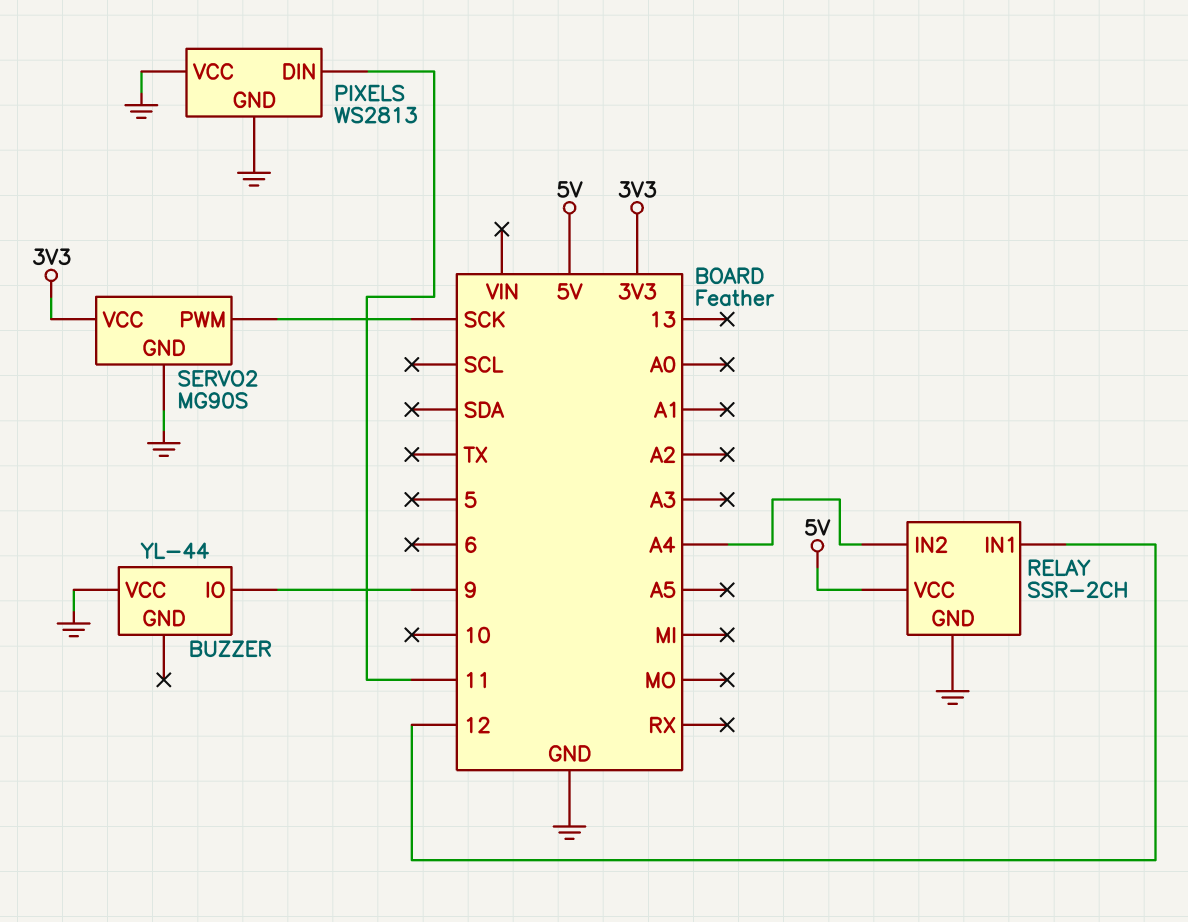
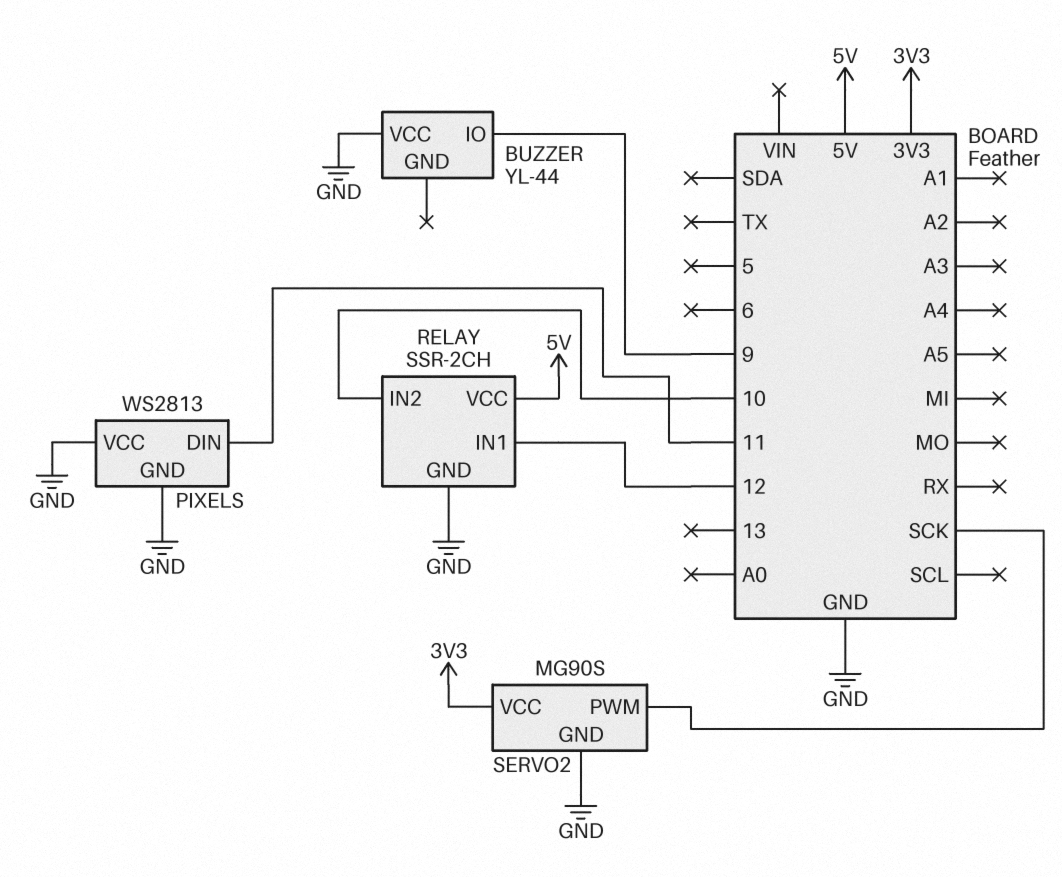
RELAY pin IN2: A4 -> 10

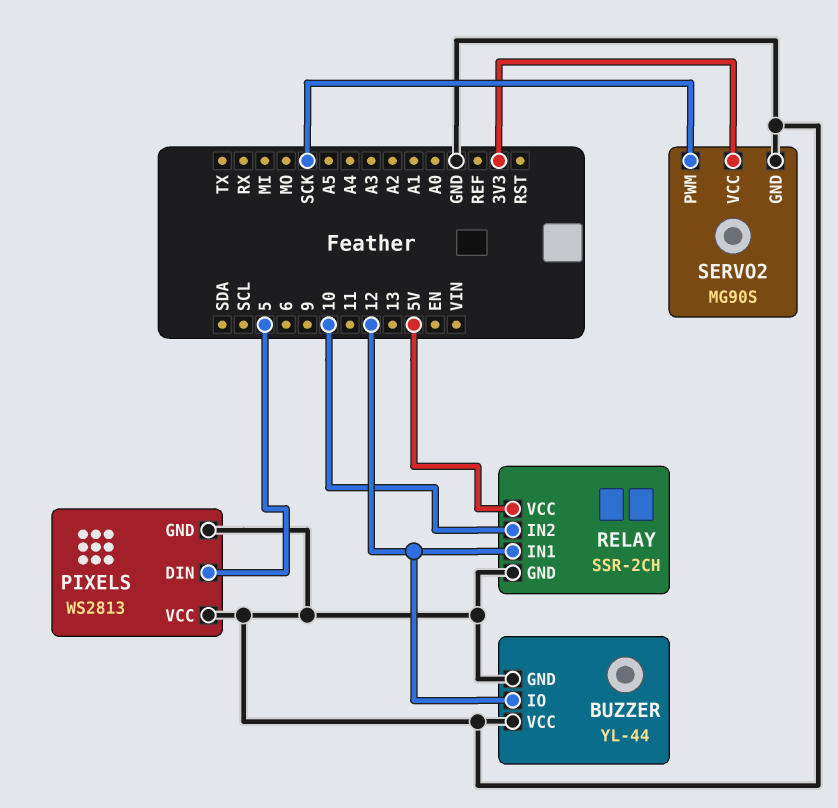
BUZZER pin GND: none -> GND
BUZZER pin IO: 9 -> 12
PIXELS pin DIN: 11 -> 5

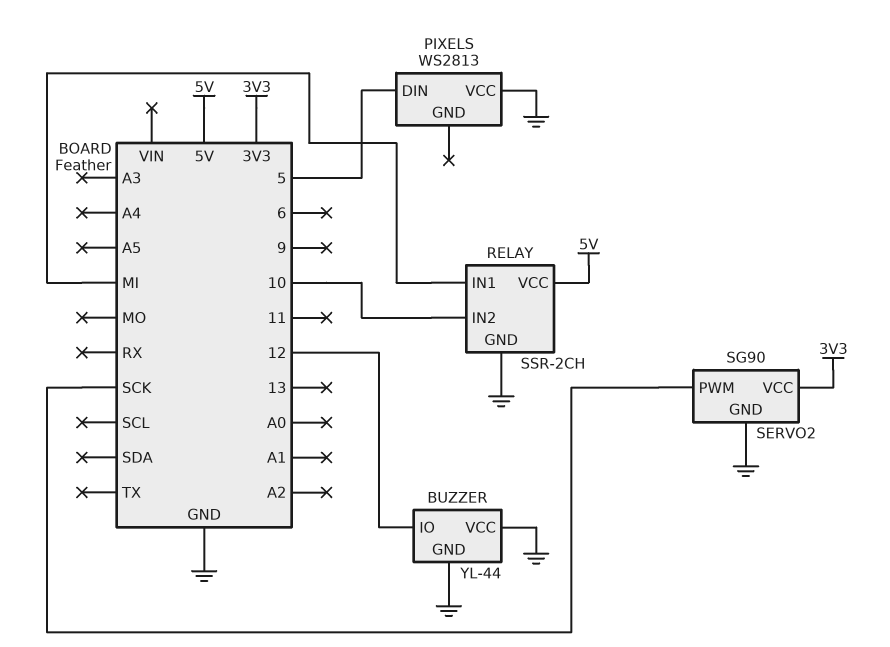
PIXELS pin GND: GND -> none
RELAY pin IN1: 12 -> MI
SERVO2: MG90S -> SG90

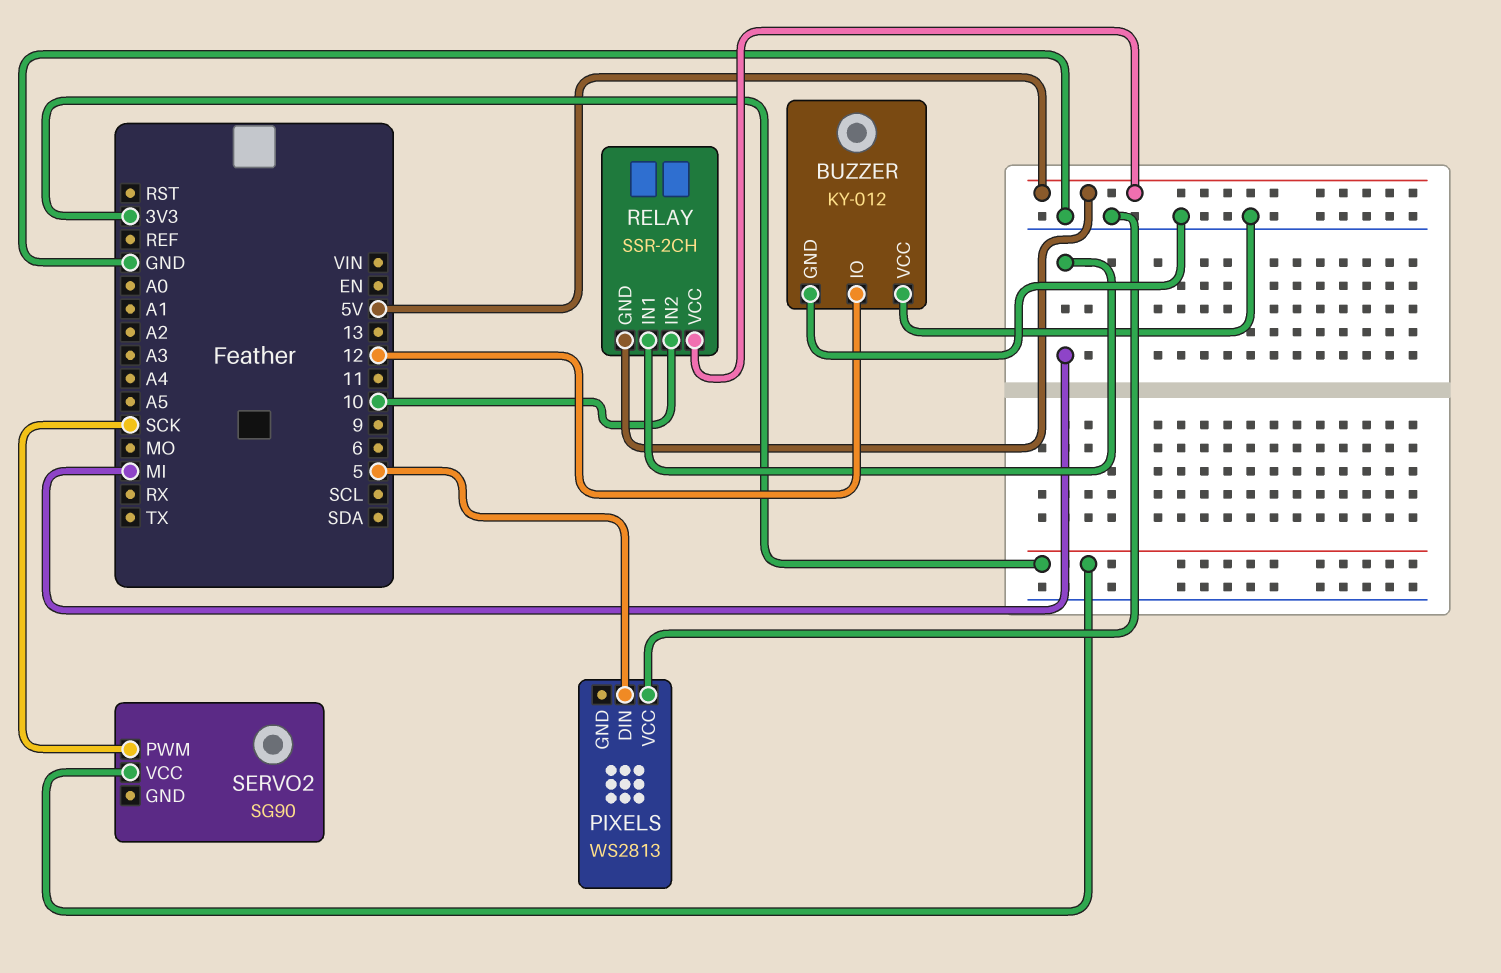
BUZZER: YL-44 -> KY-012
RELAY pin GND: GND -> 5V
SERVO2 pin GND: GND -> none

